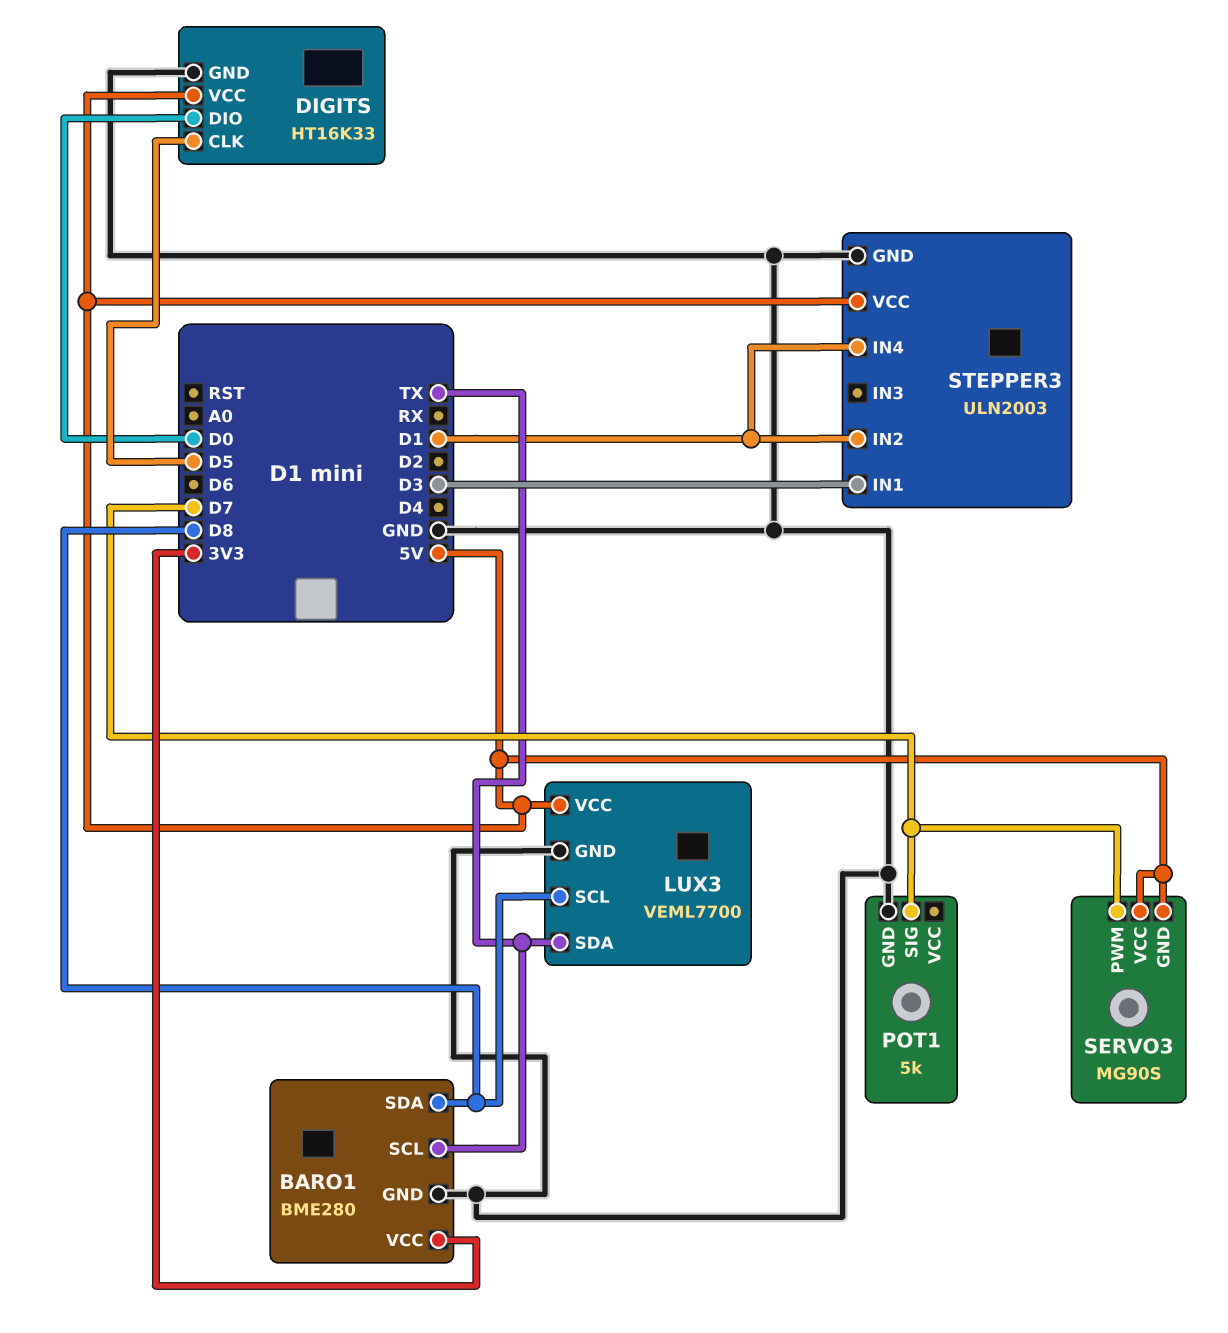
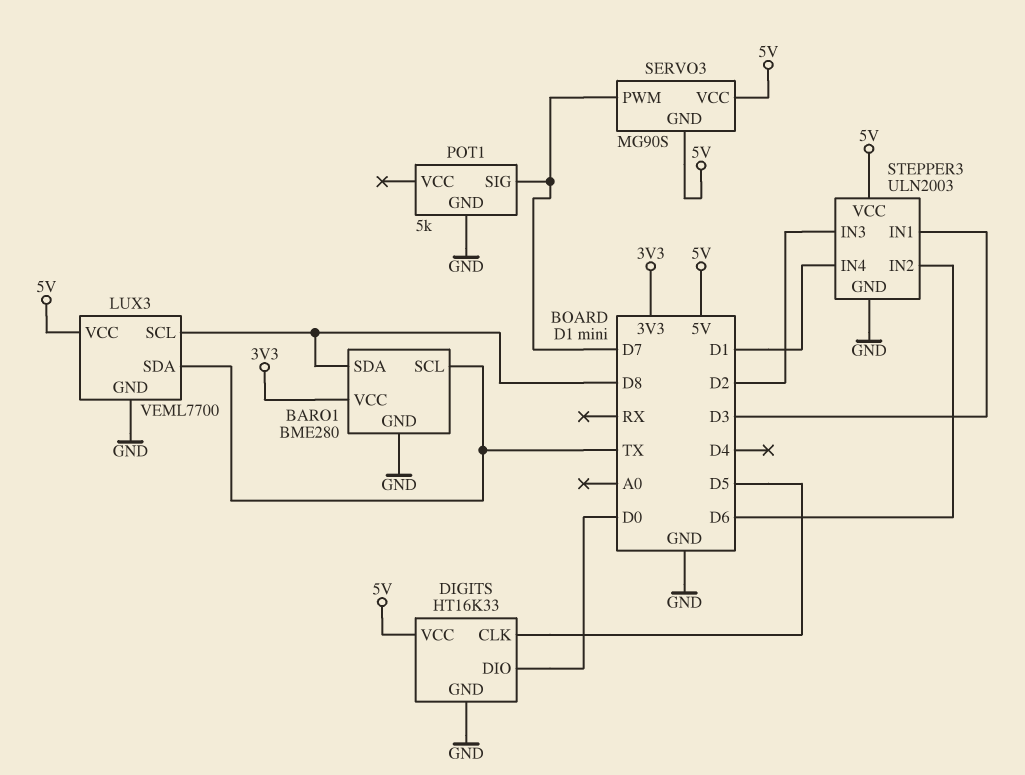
STEPPER3 pin IN2: D1 -> D6
STEPPER3 pin IN3: none -> D2

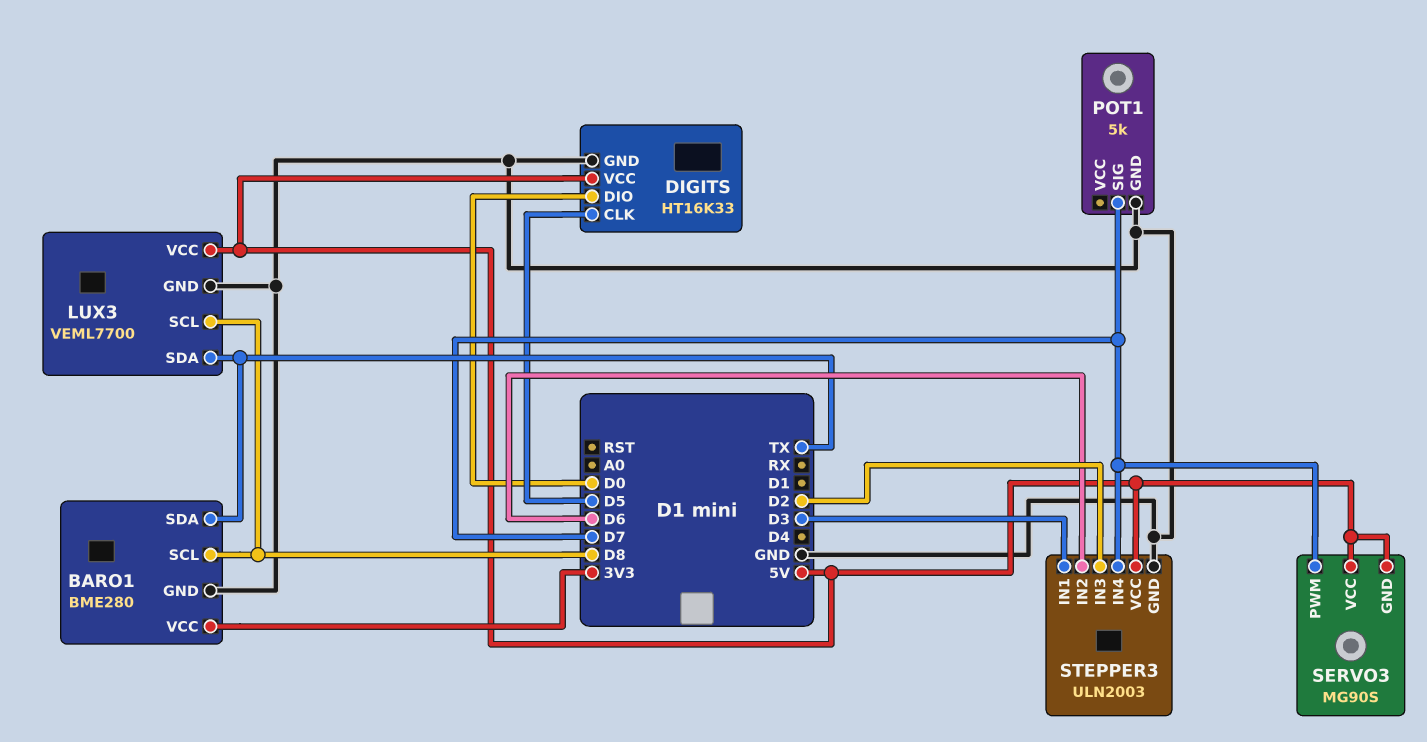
BARO1 pin SCL: TX -> D8
BARO1 pin SDA: D8 -> TX
STEPPER3 pin IN4: D1 -> D7

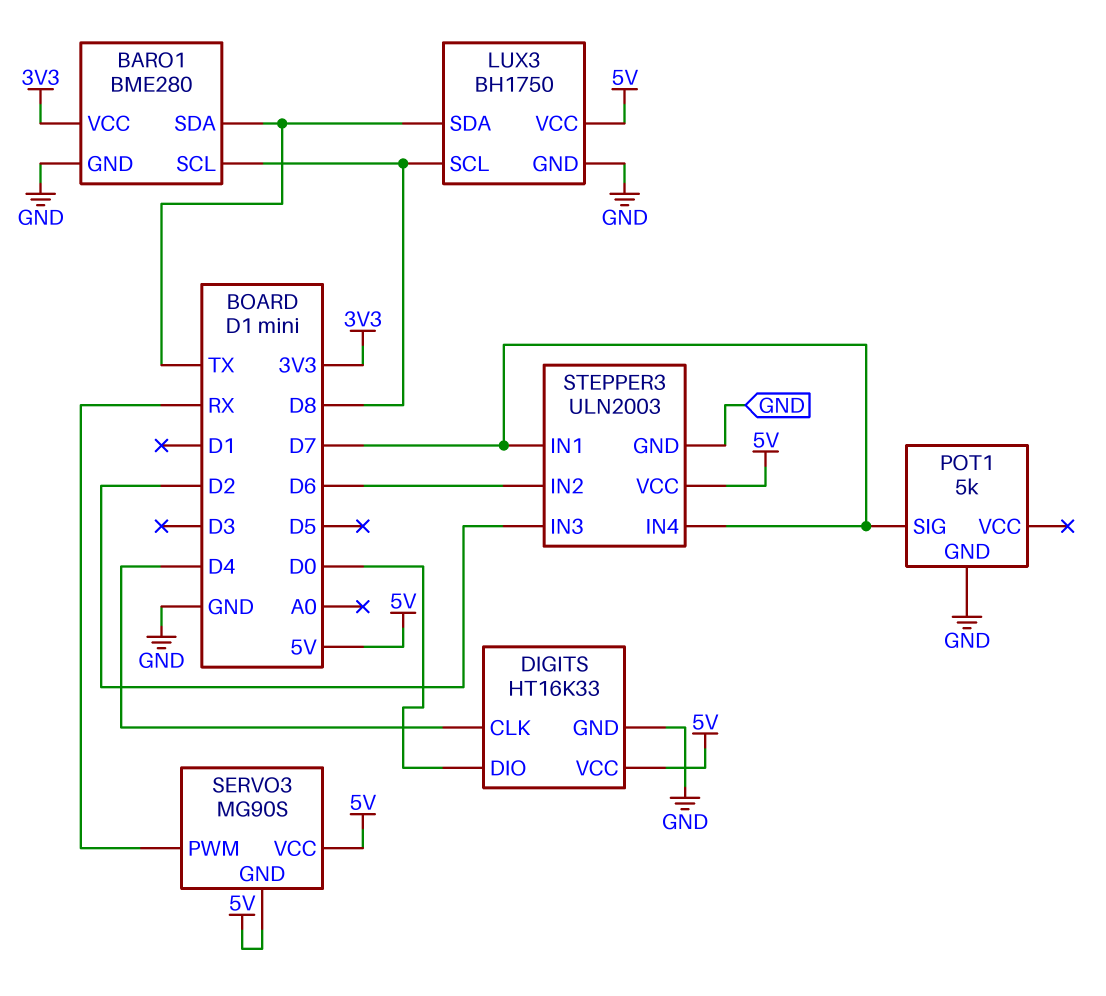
DIGITS pin CLK: D5 -> D4
LUX3: VEML7700 -> BH1750
SERVO3 pin PWM: D7 -> RX
STEPPER3 pin IN1: D3 -> D7

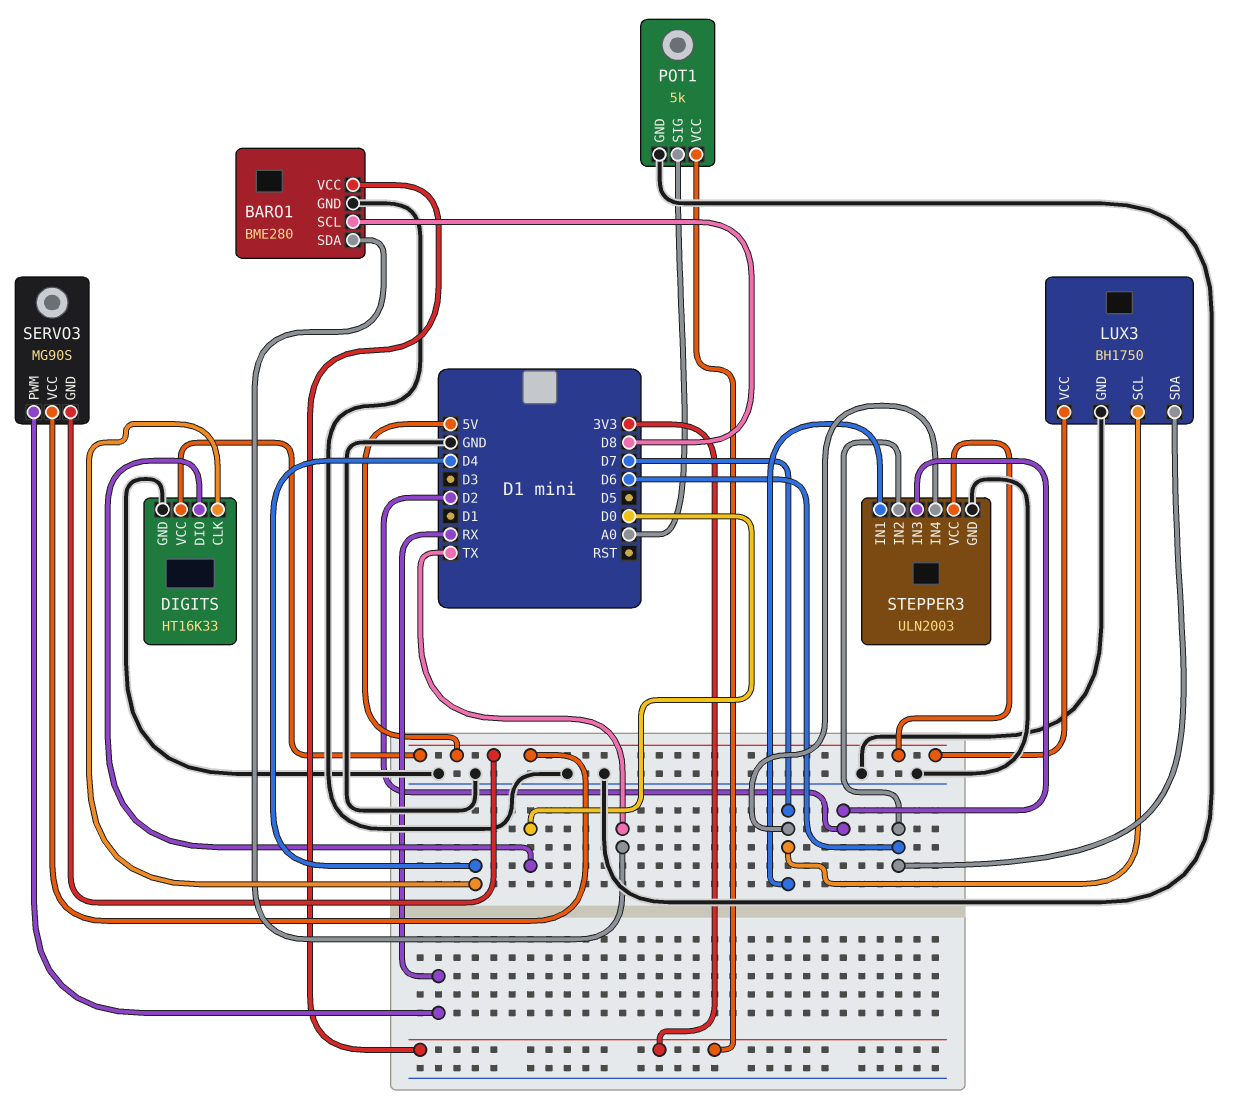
LUX3 pin SCL: D8 -> D7
LUX3 pin SDA: TX -> D6
POT1 pin SIG: D7 -> A0
POT1 pin VCC: none -> 3V3

